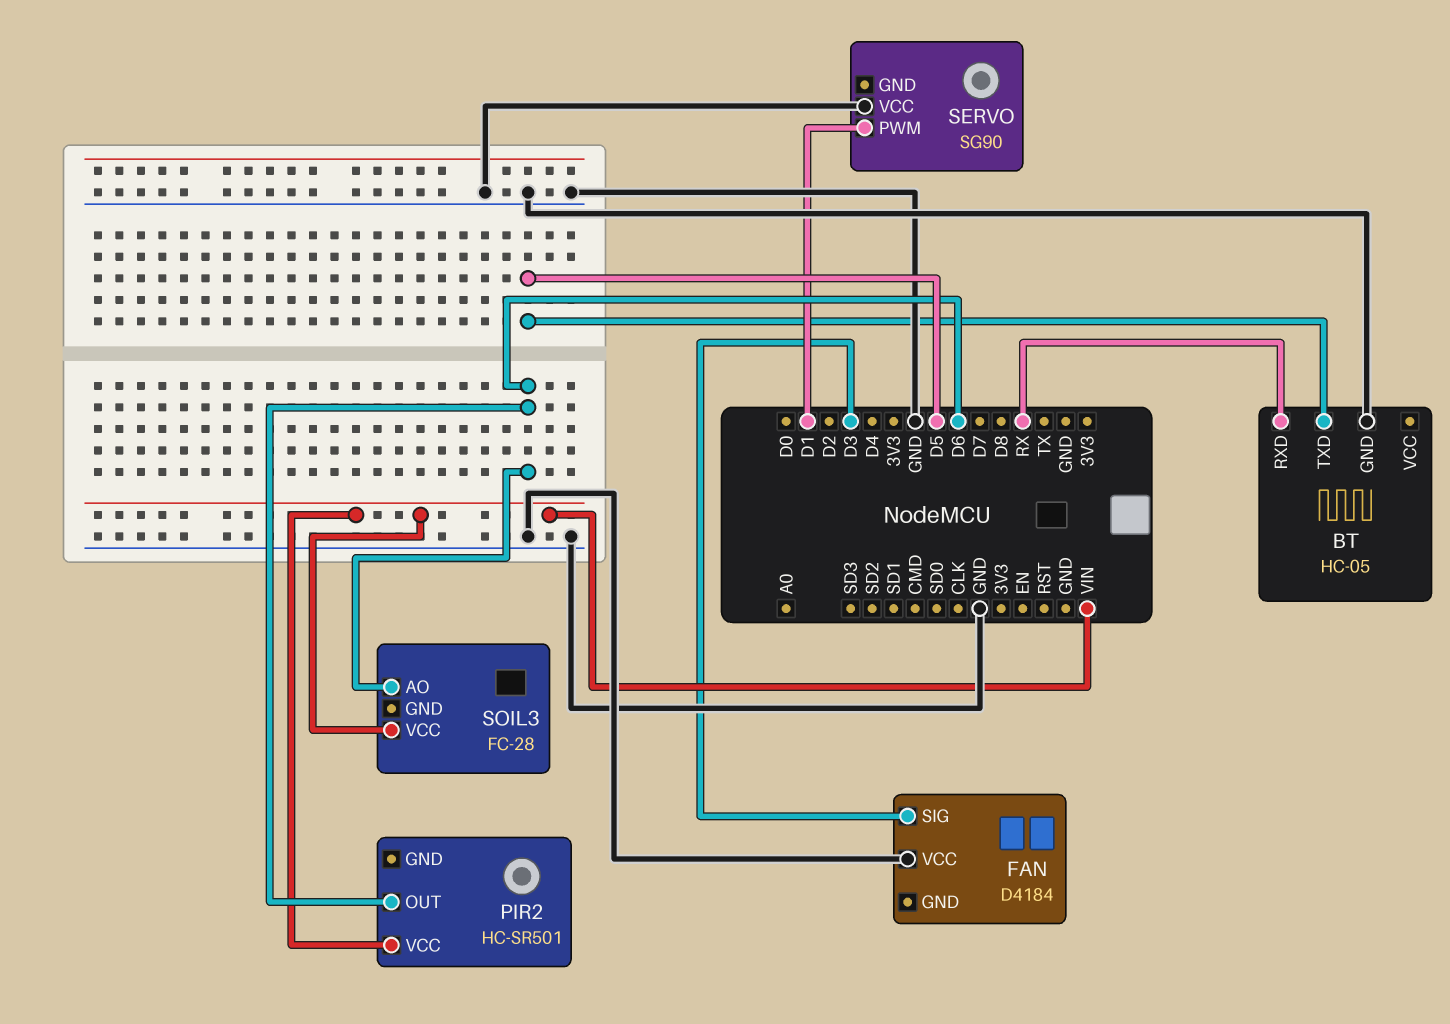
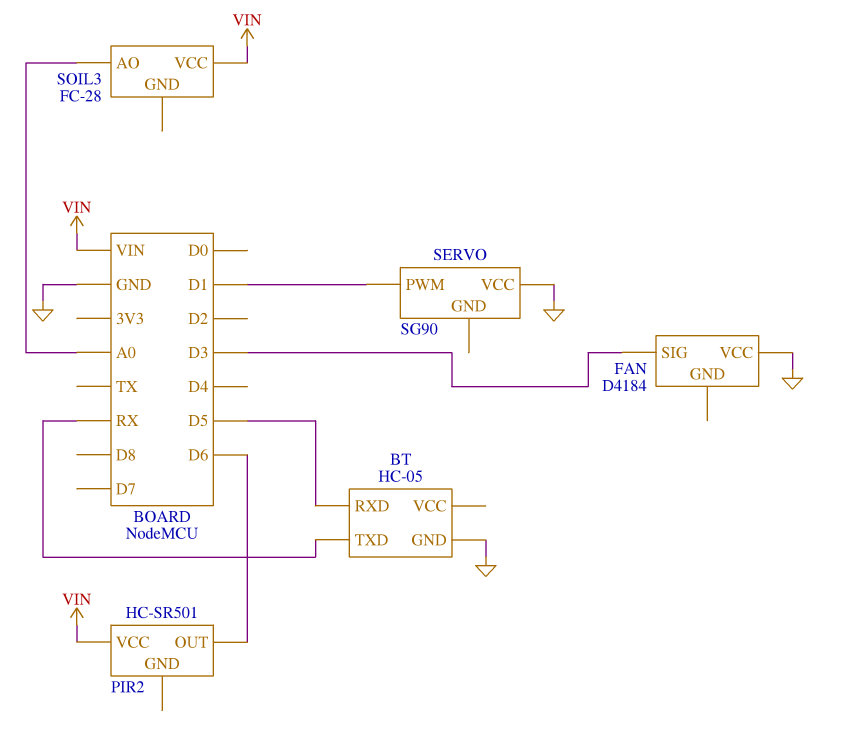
BT pin RXD: RX -> D5
BT pin TXD: D5 -> RX
SOIL3 pin AO: D6 -> A0

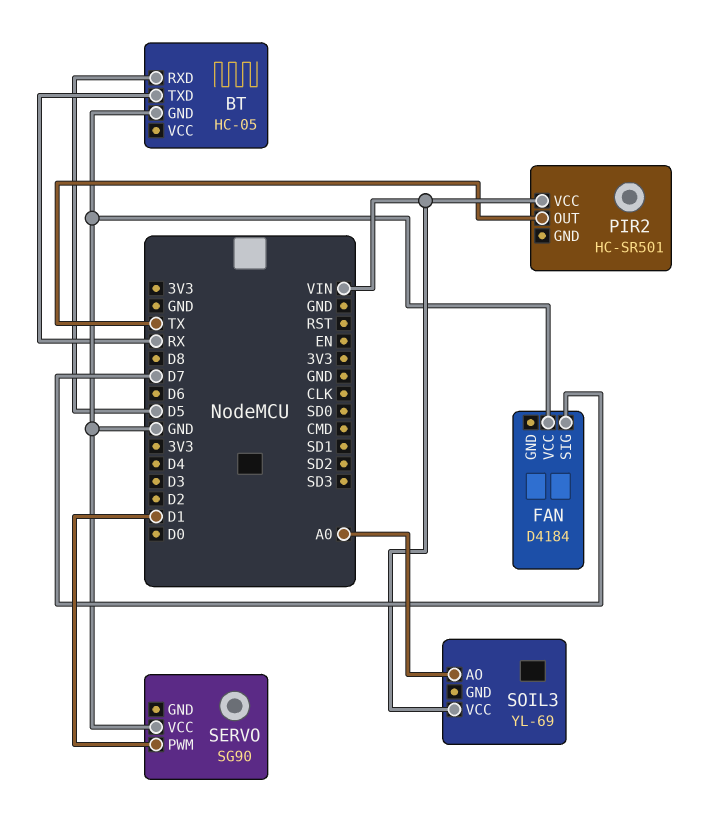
FAN pin SIG: D3 -> D7
PIR2 pin OUT: D6 -> TX
SOIL3: FC-28 -> YL-69

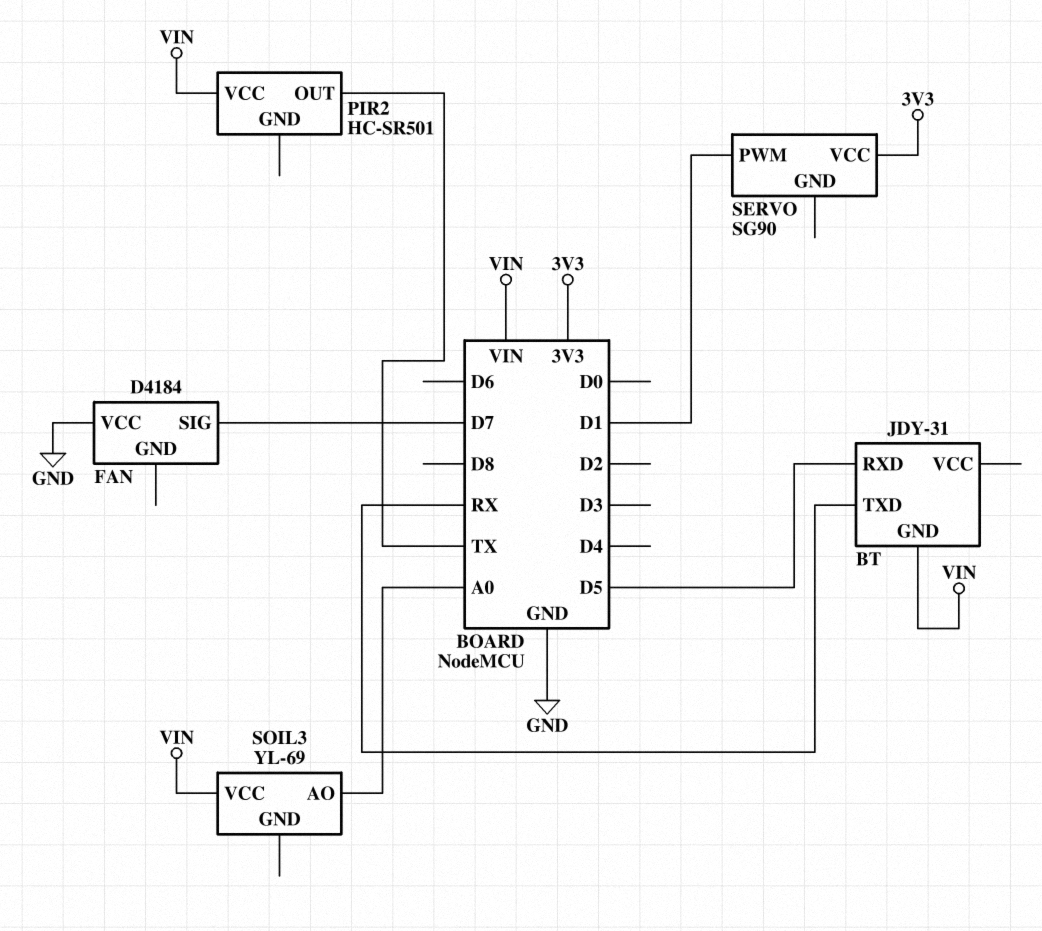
BT: HC-05 -> JDY-31
BT pin GND: GND -> VIN
SERVO pin VCC: GND -> 3V3

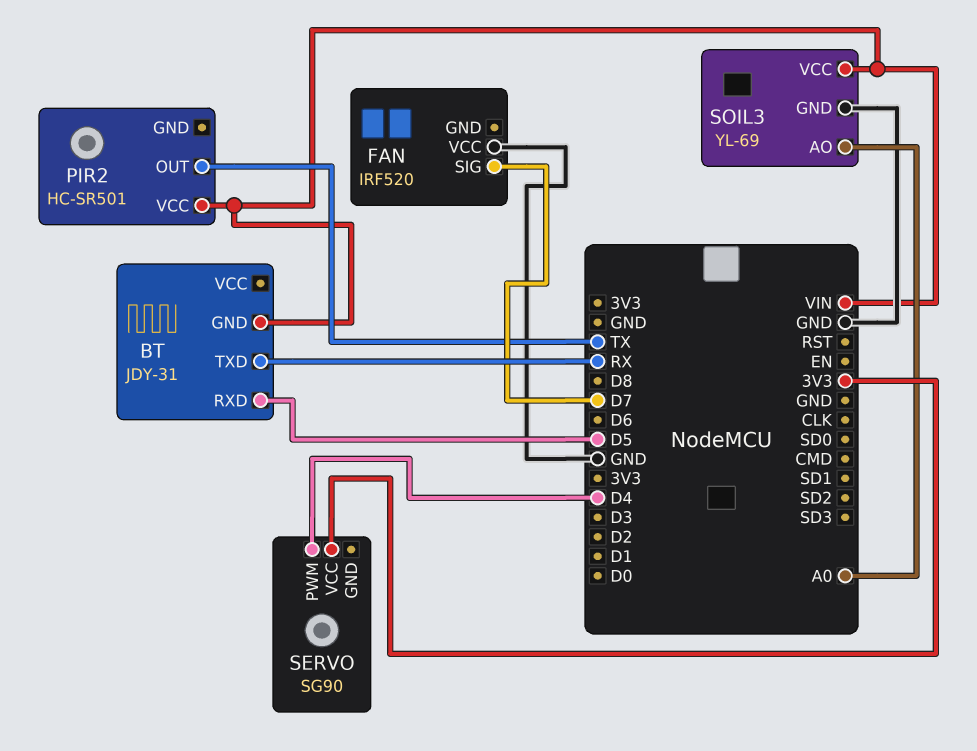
FAN: D4184 -> IRF520
SERVO pin PWM: D1 -> D4
SOIL3 pin GND: none -> GND

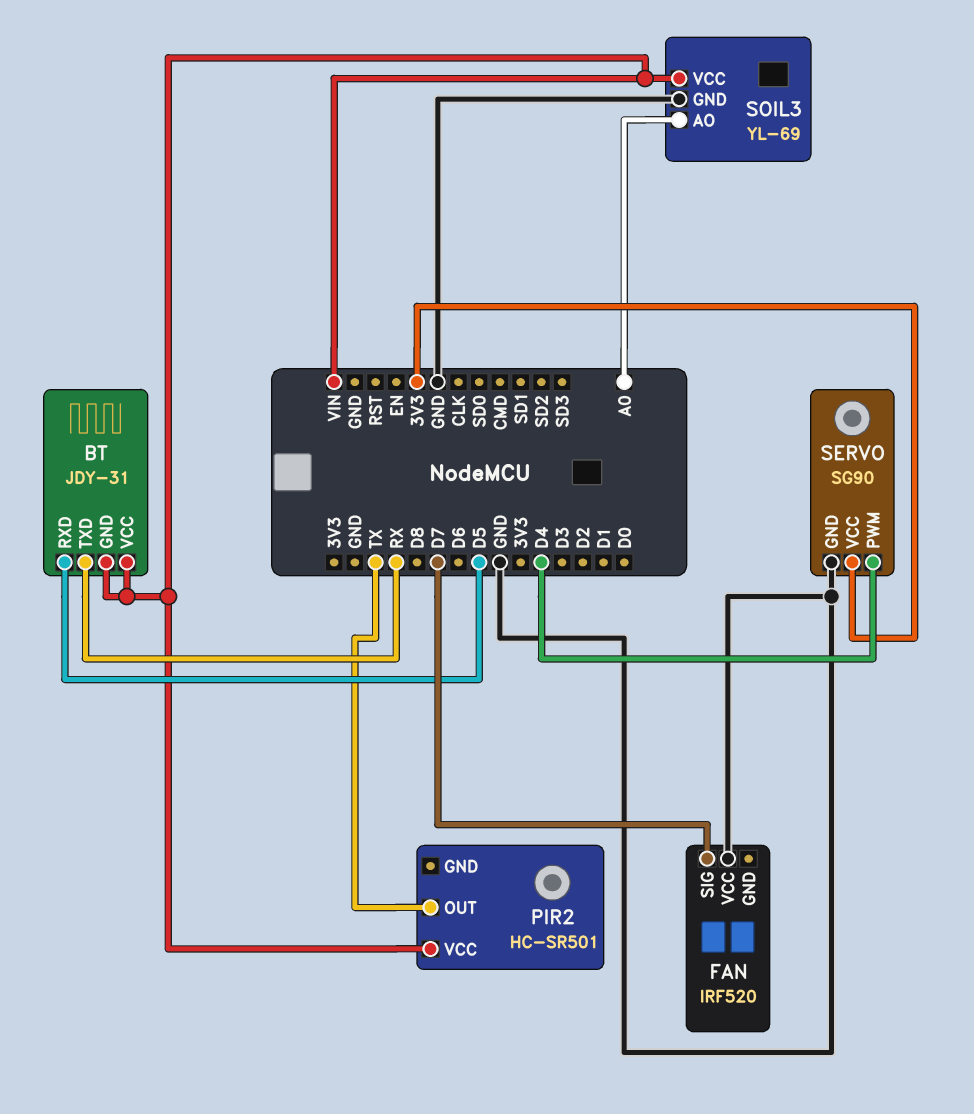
BT pin VCC: none -> VIN
SERVO pin GND: none -> GND

